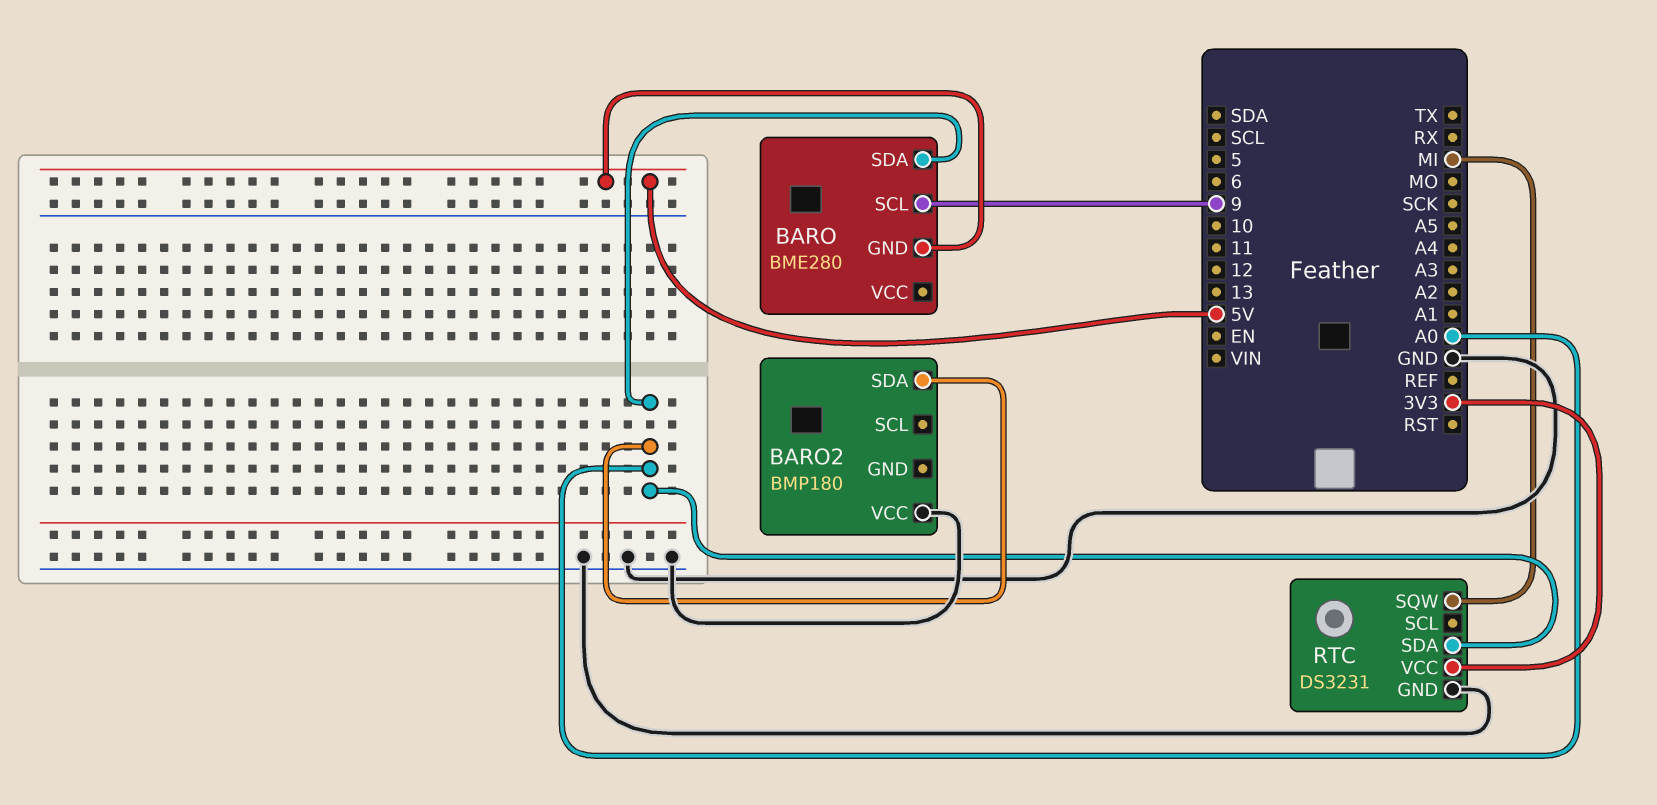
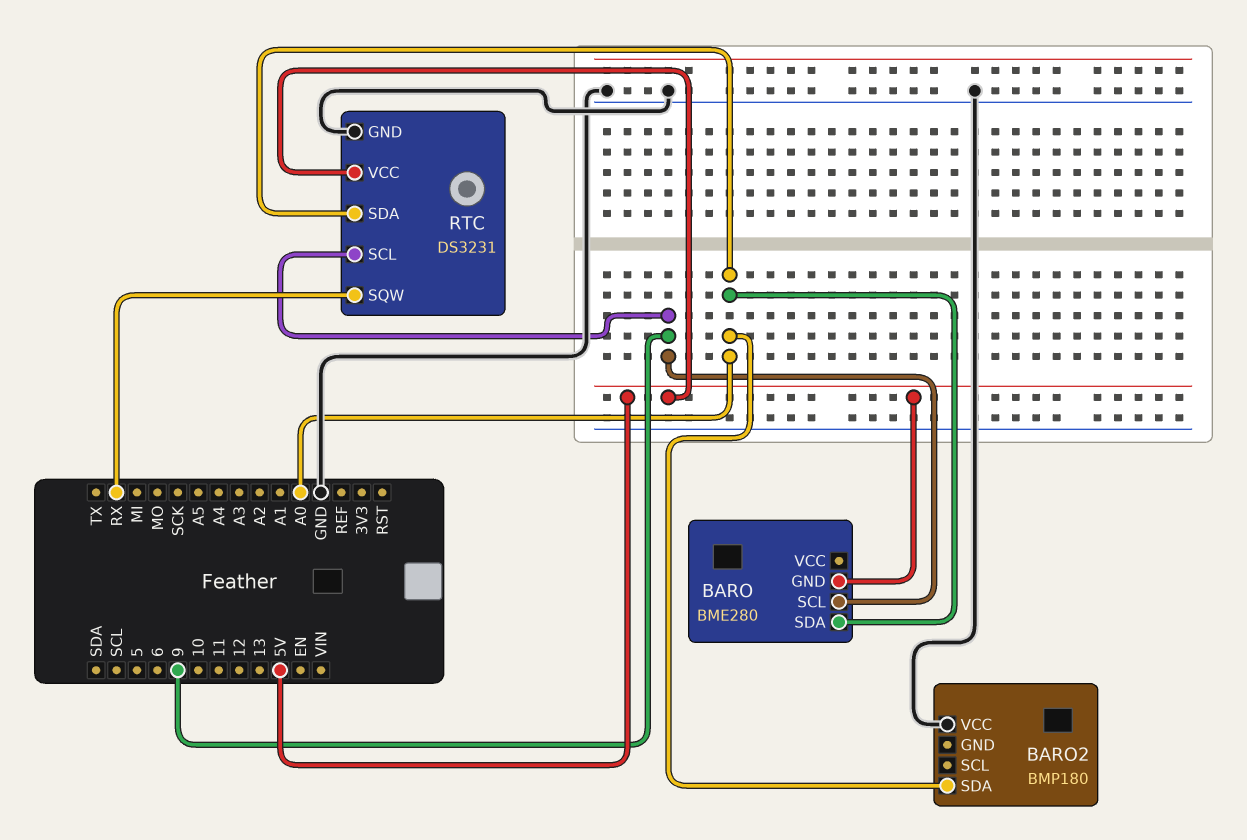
RTC pin SCL: none -> 9
RTC pin SQW: MI -> RX
RTC pin VCC: 3V3 -> 5V

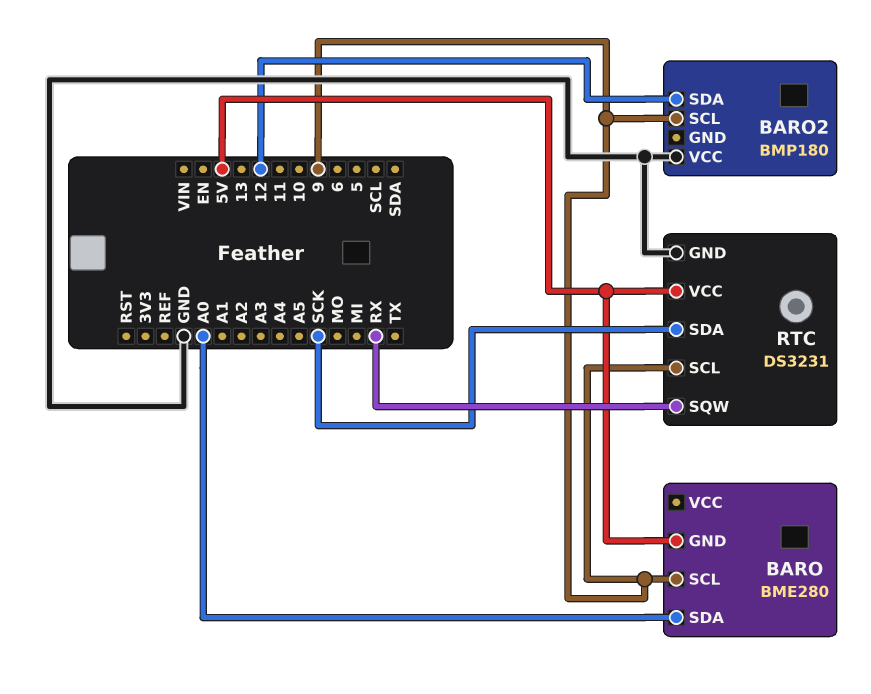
BARO2 pin SCL: none -> 9
BARO2 pin SDA: A0 -> 12
RTC pin SDA: A0 -> SCK

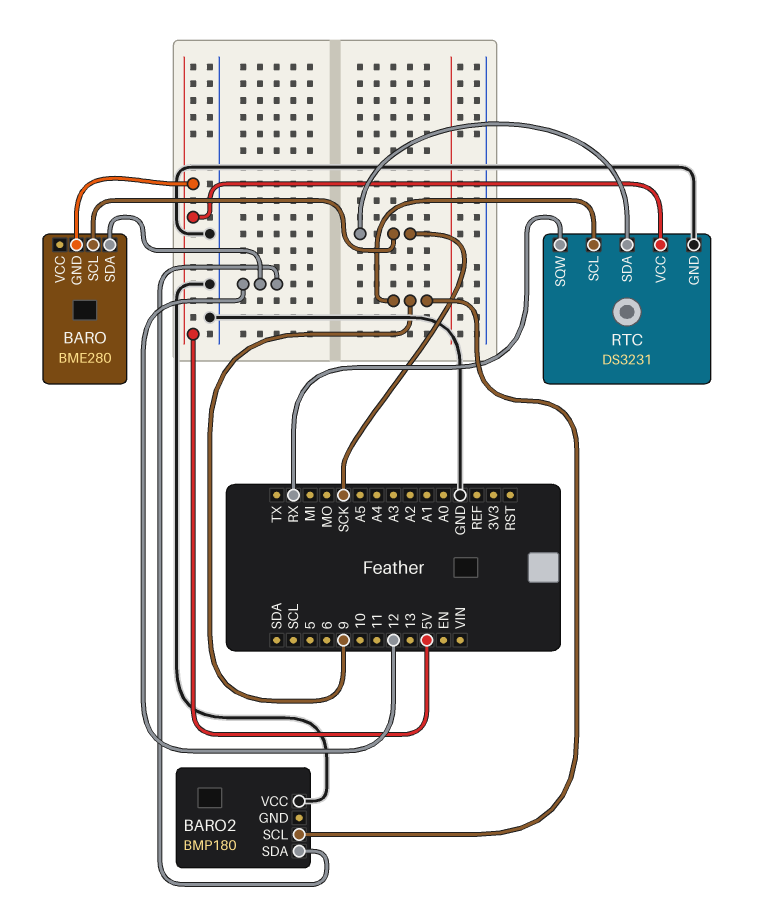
BARO pin SCL: 9 -> SCK
BARO pin SDA: A0 -> 12

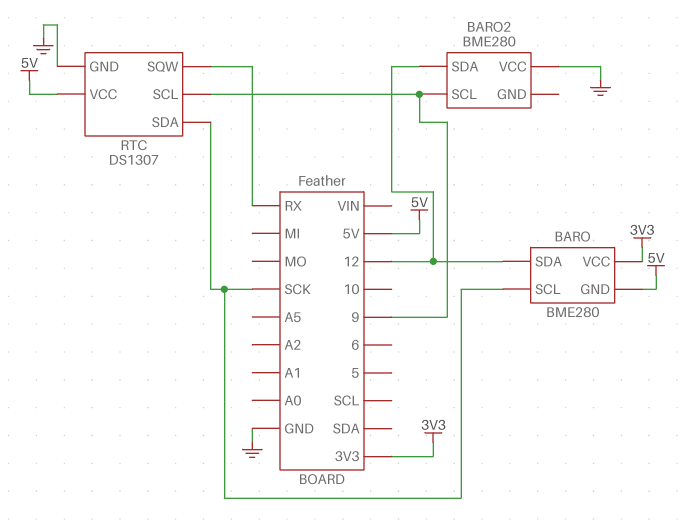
BARO pin VCC: none -> 3V3
BARO2: BMP180 -> BME280
RTC: DS3231 -> DS1307

